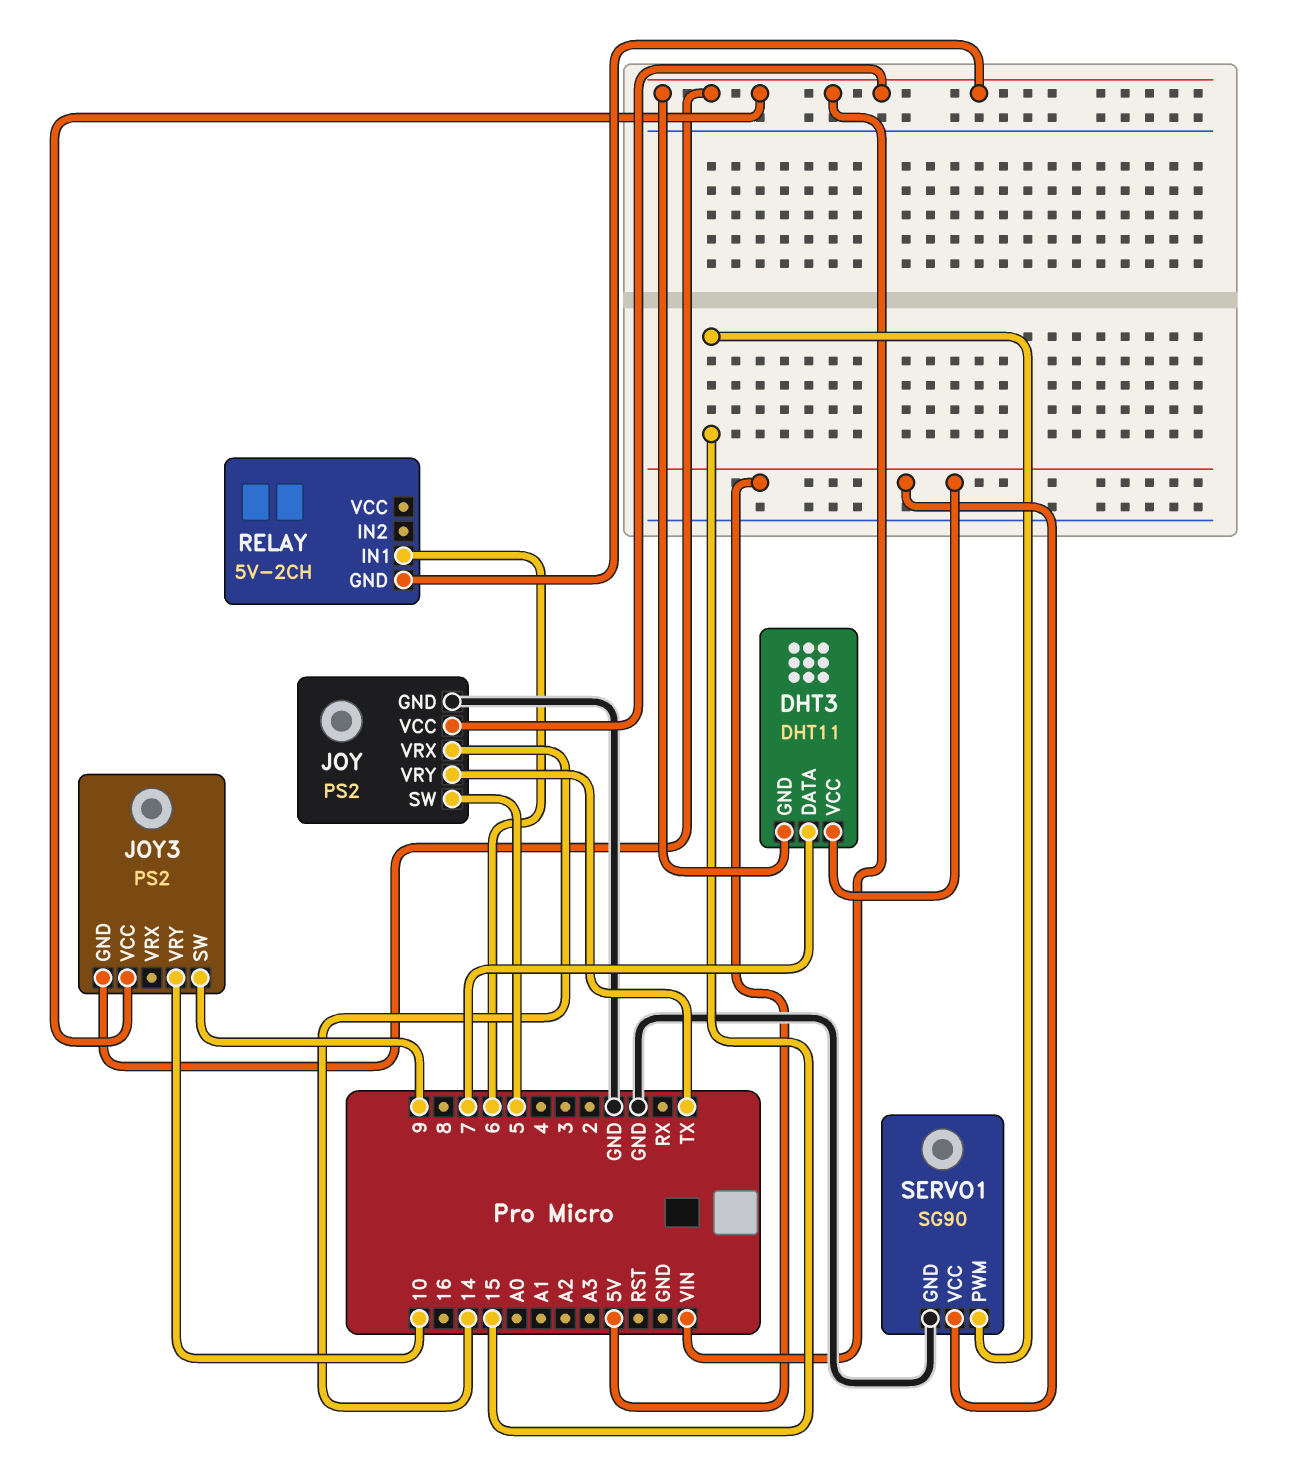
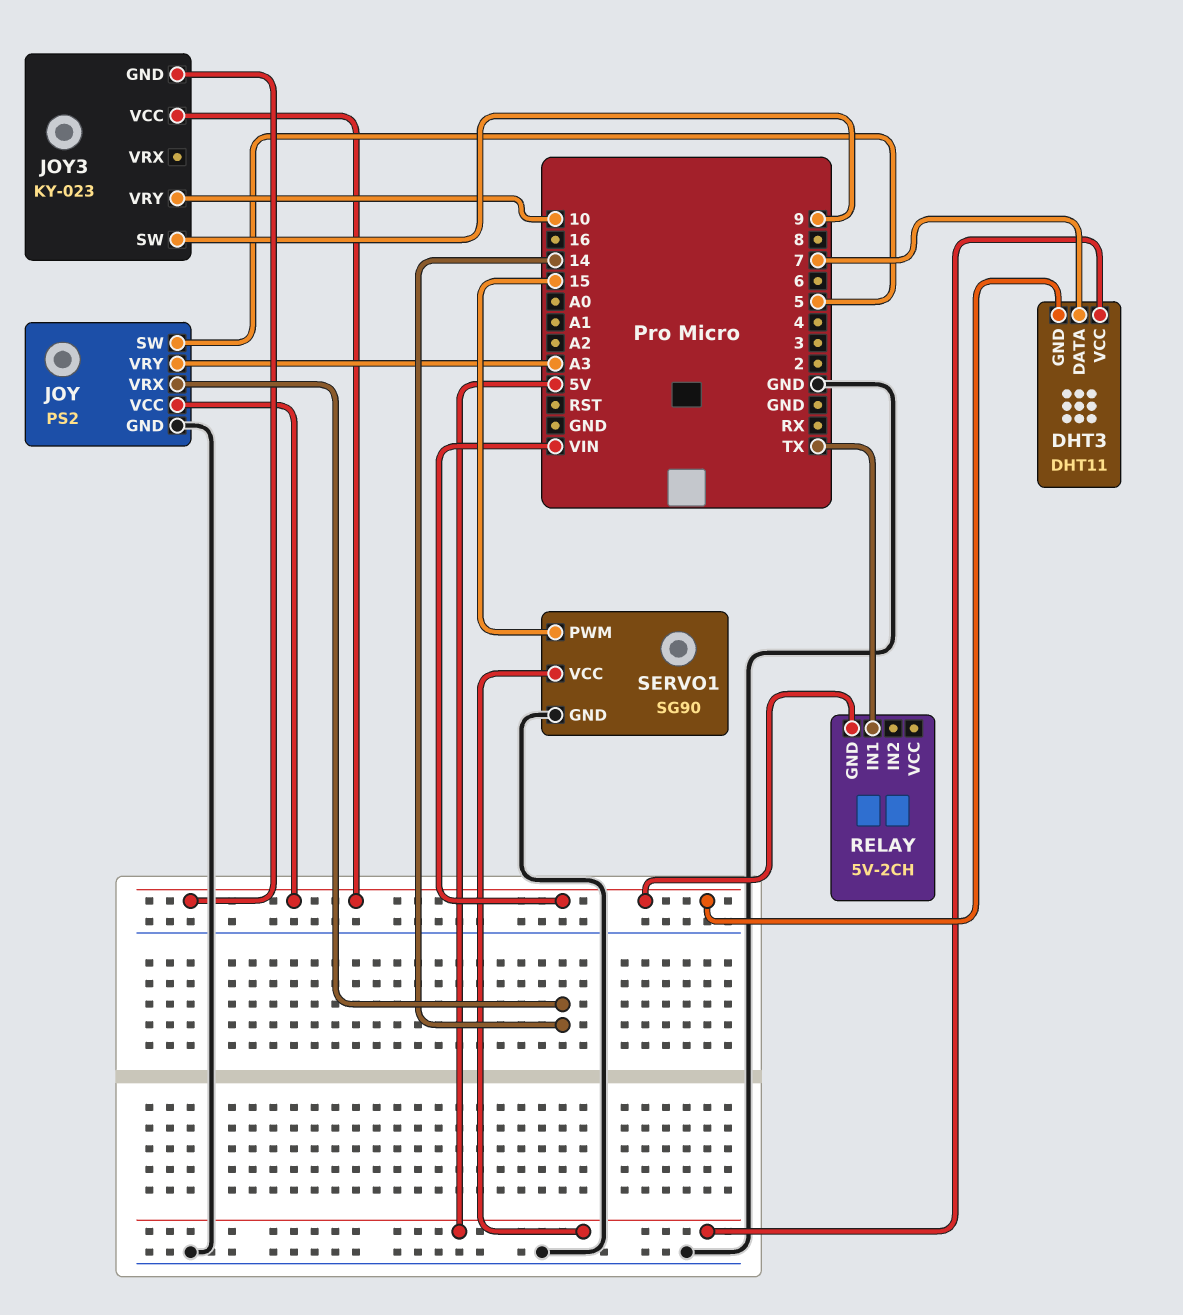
JOY pin VRY: TX -> A3
JOY3: PS2 -> KY-023
RELAY pin IN1: 6 -> TX

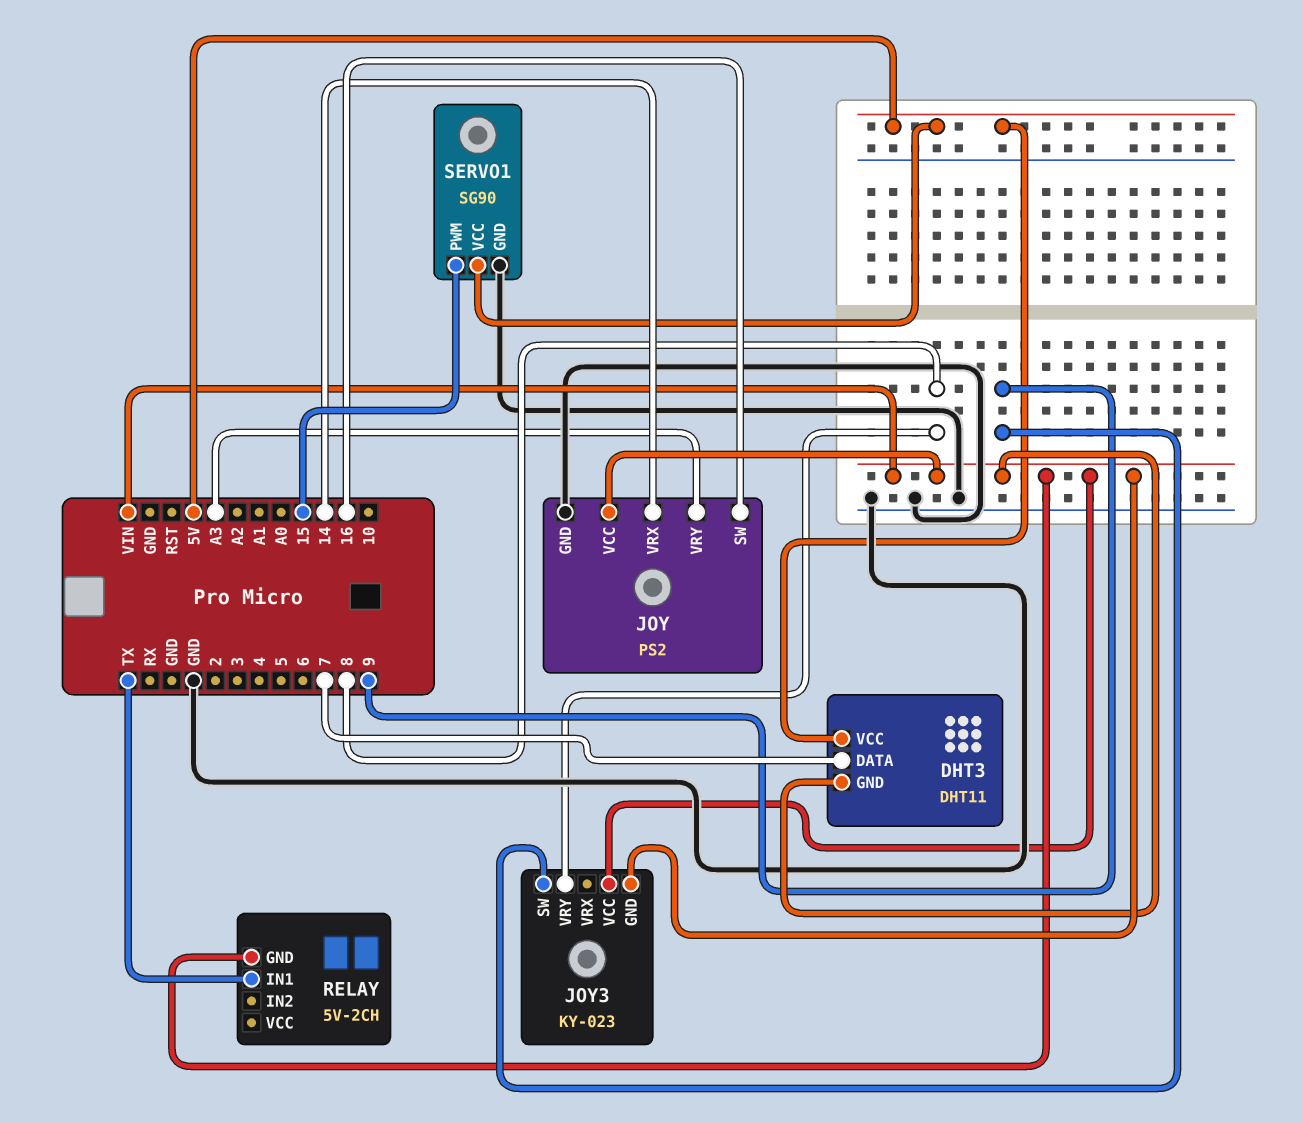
JOY pin SW: 5 -> 16
JOY3 pin VRY: 10 -> 8

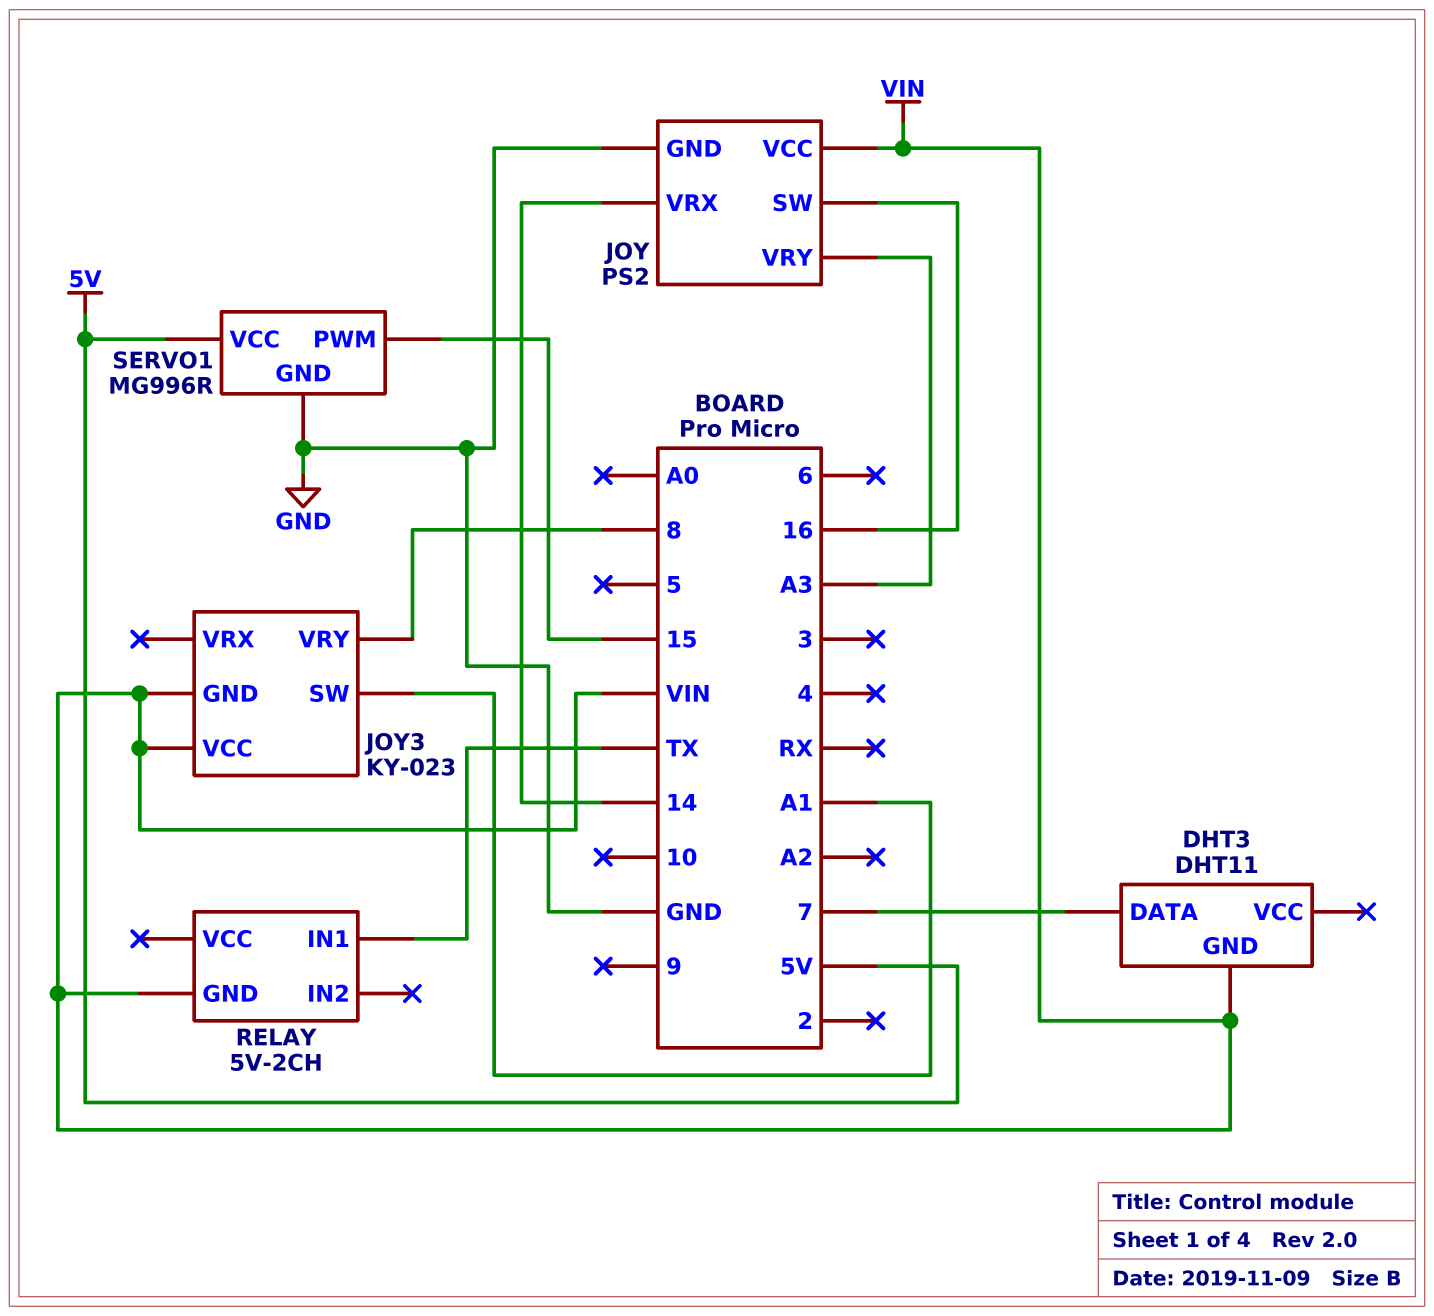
DHT3 pin VCC: 5V -> none
JOY3 pin SW: 9 -> A1
SERVO1: SG90 -> MG996R

